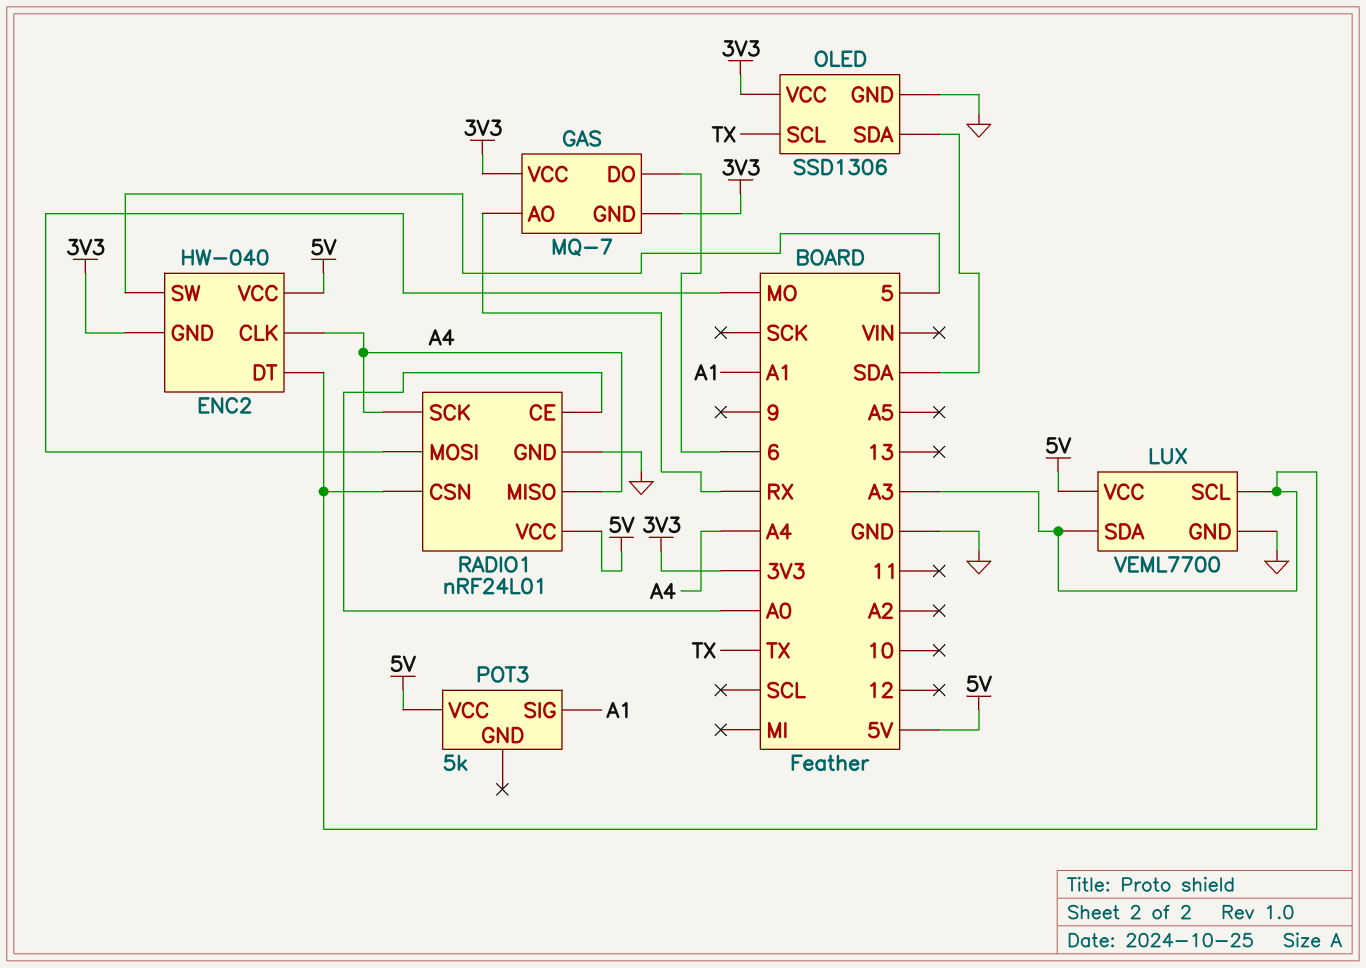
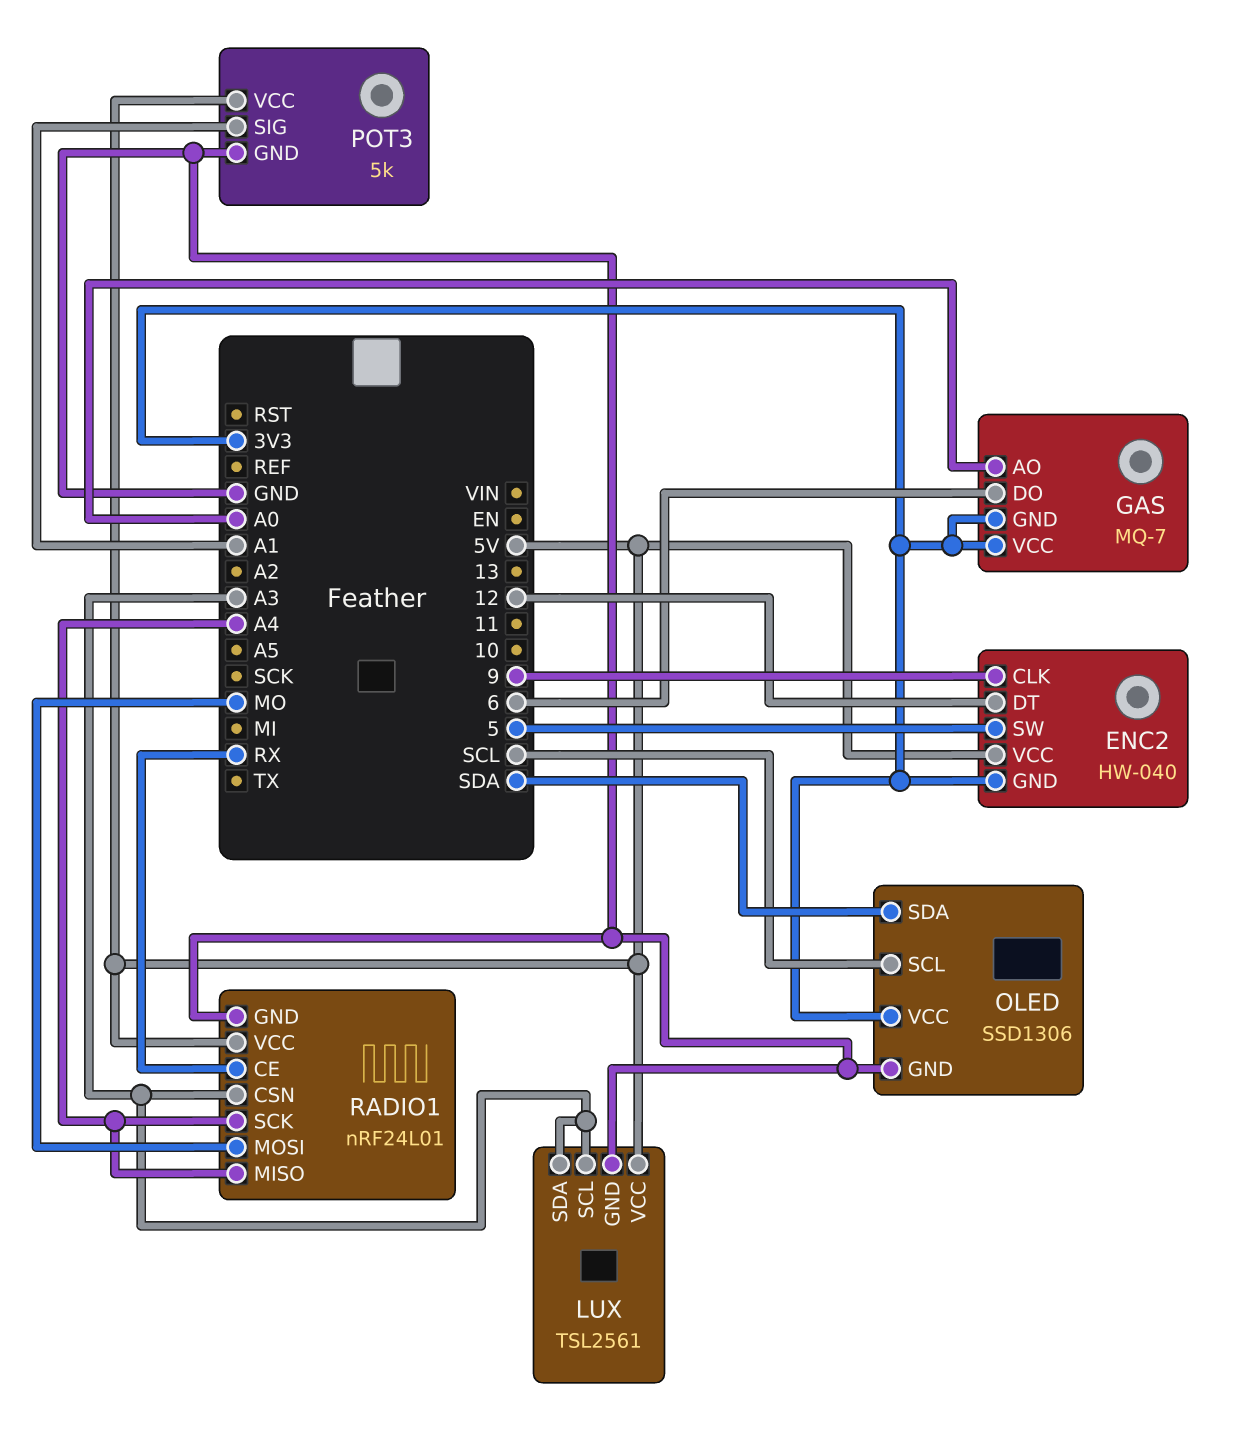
ENC2 pin CLK: A4 -> 9
ENC2 pin DT: A3 -> 12
GAS pin AO: RX -> A0
LUX: VEML7700 -> TSL2561
OLED pin SCL: TX -> SCL
POT3 pin GND: none -> GND
RADIO1 pin CE: A0 -> RX

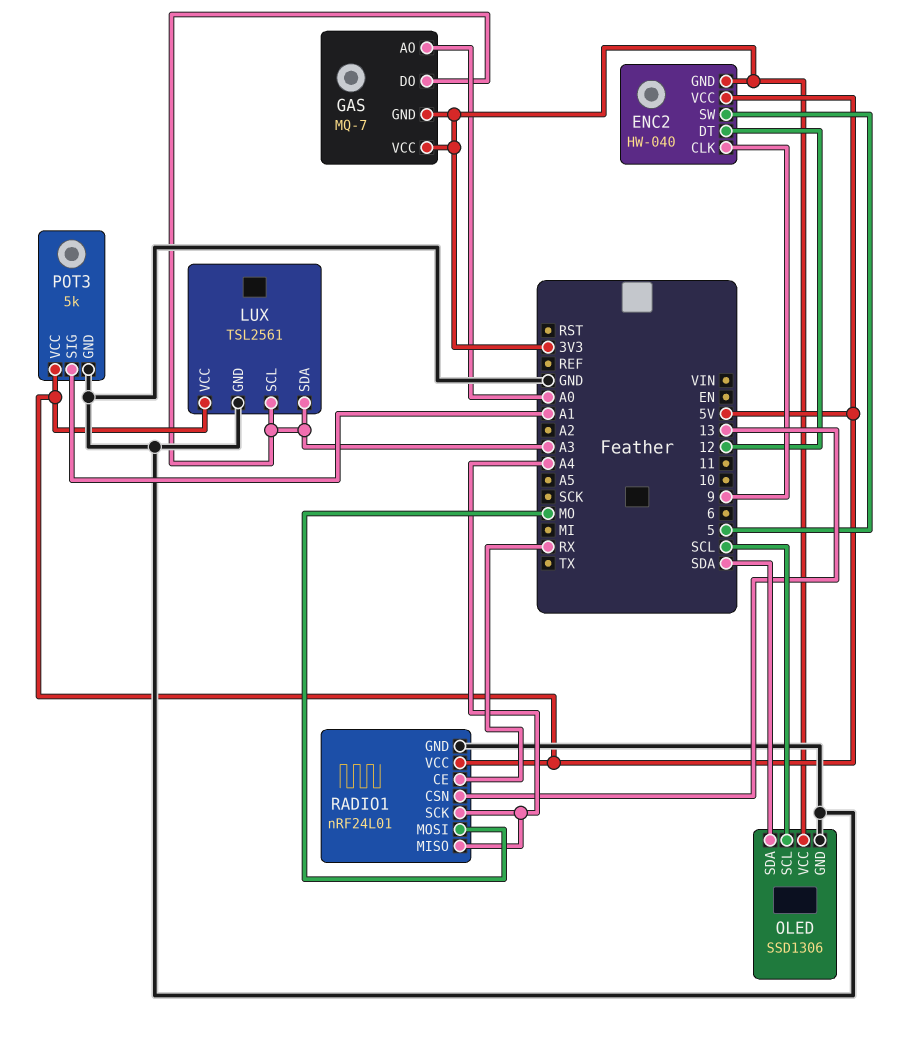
GAS pin DO: 6 -> A3
RADIO1 pin CSN: A3 -> 13

